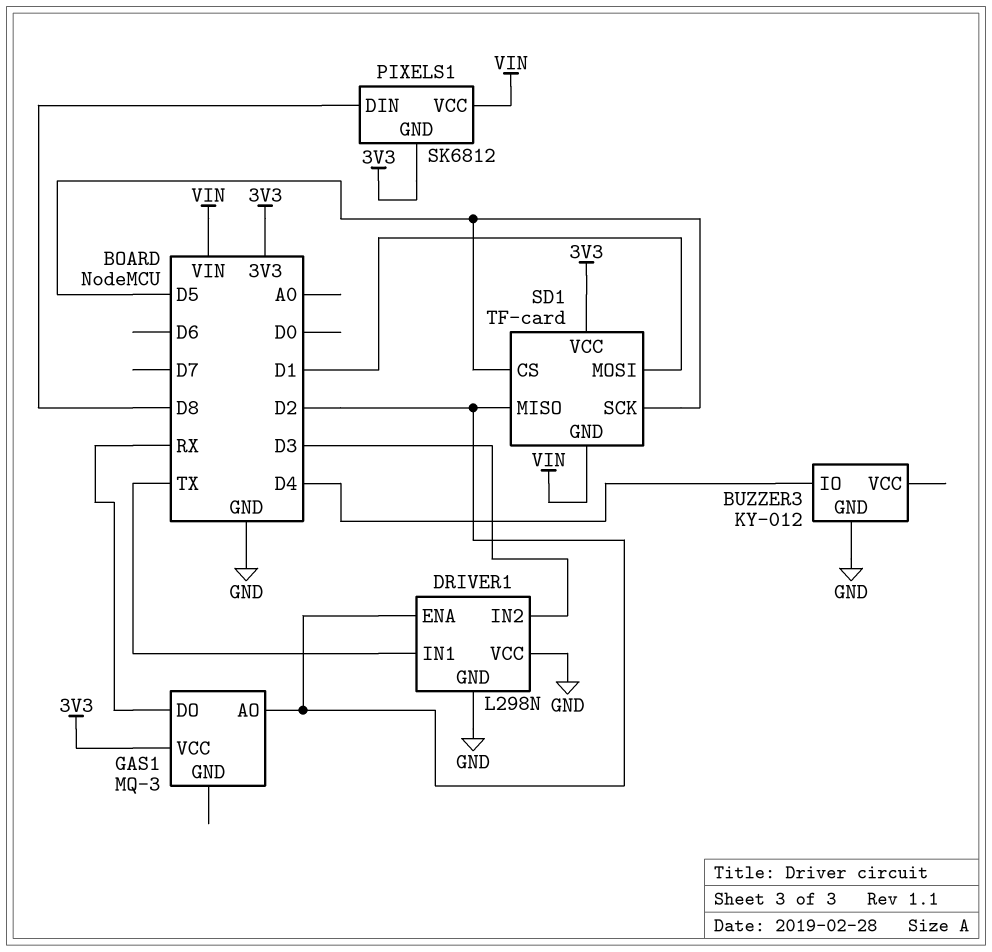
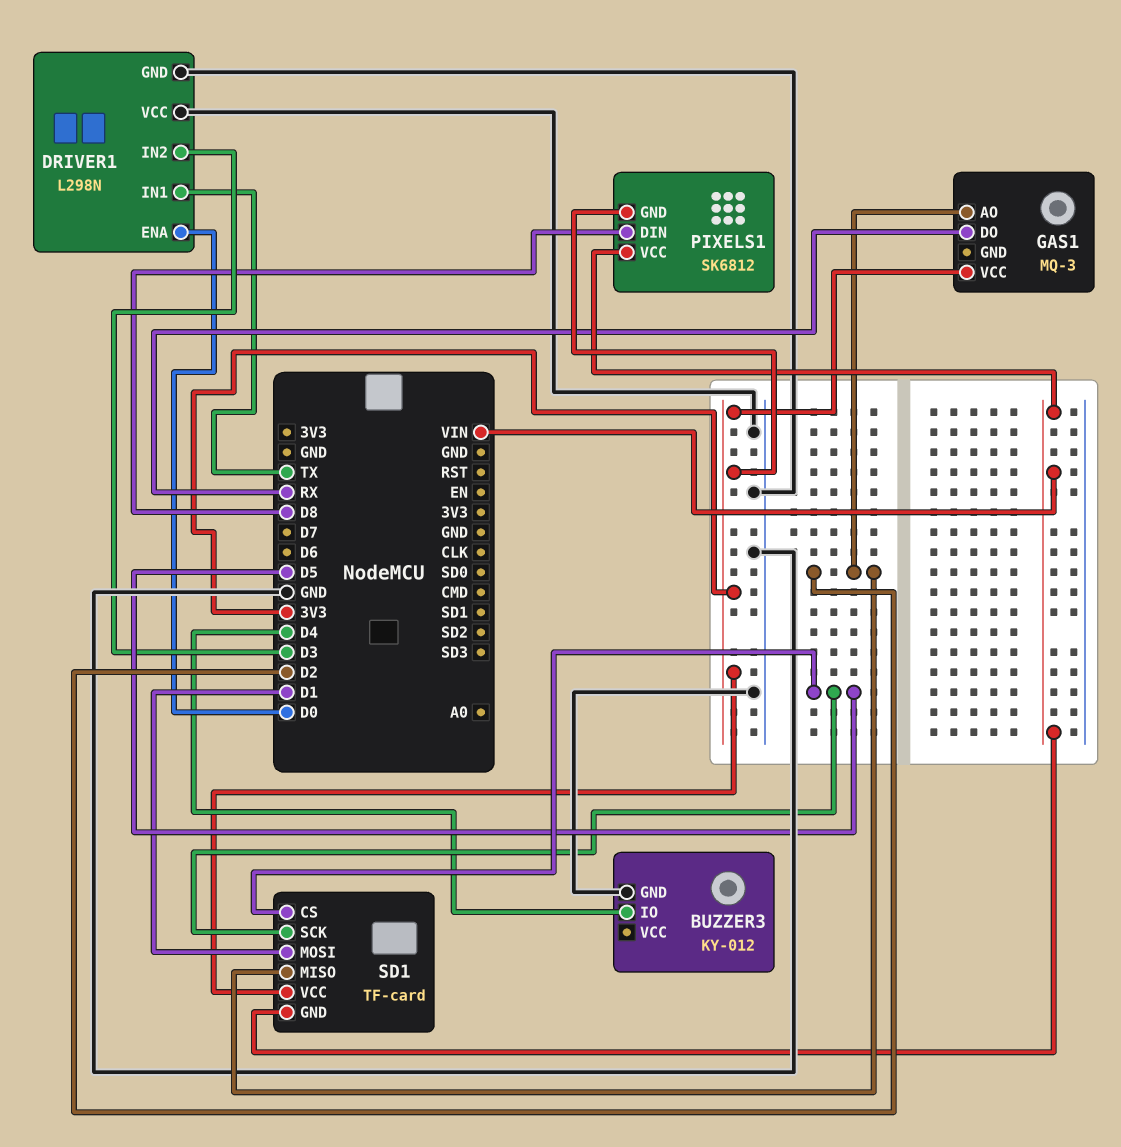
DRIVER1 pin ENA: D2 -> D0

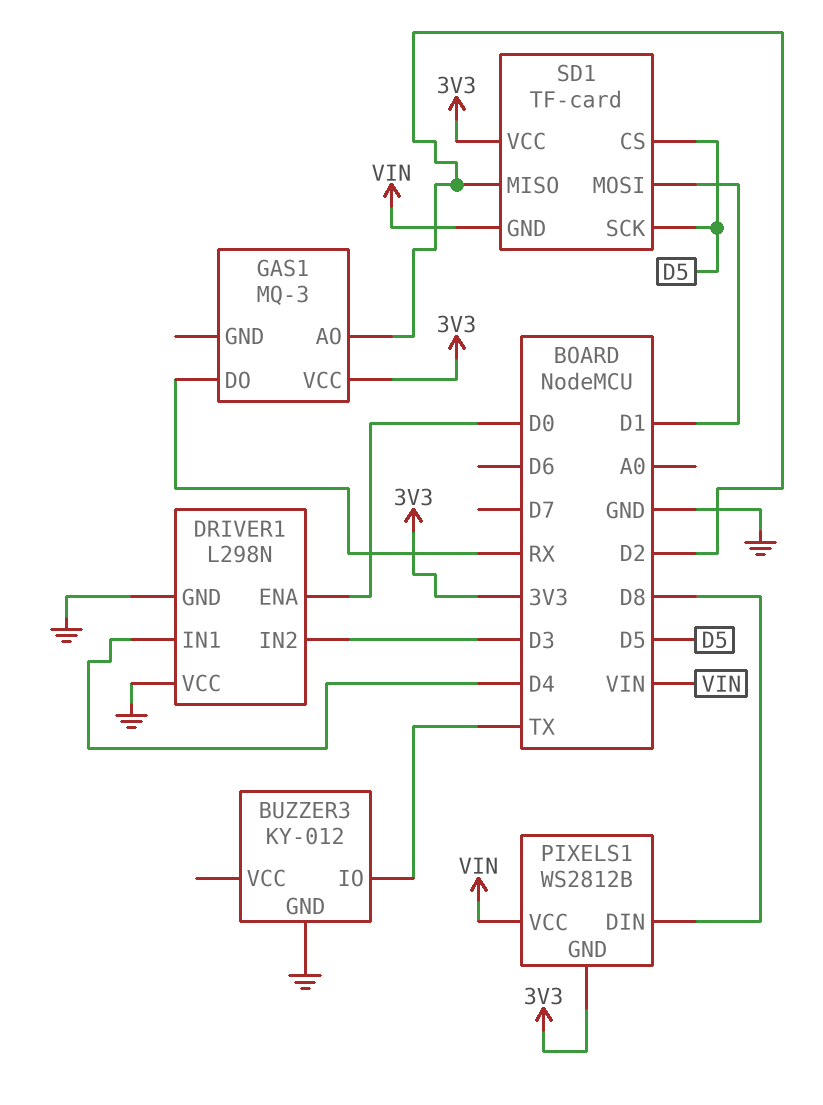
BUZZER3 pin IO: D4 -> TX
DRIVER1 pin IN1: TX -> D4
PIXELS1: SK6812 -> WS2812B

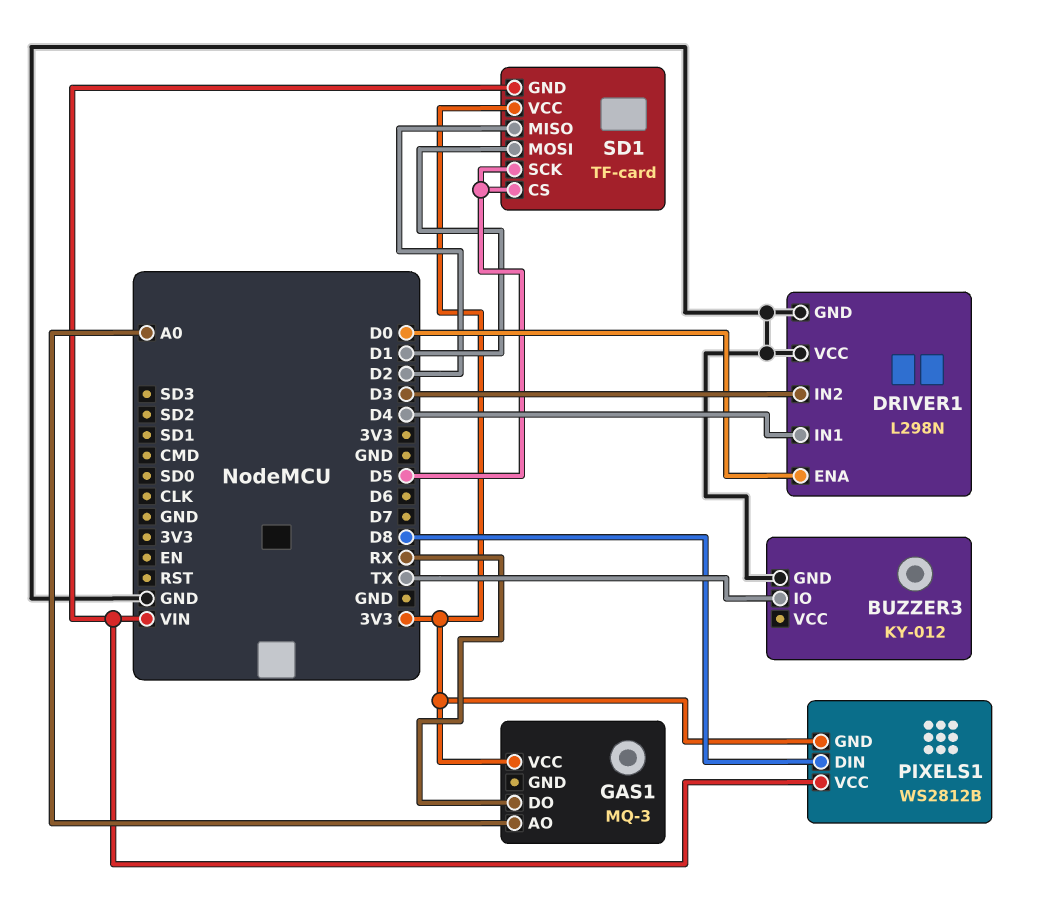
GAS1 pin AO: D2 -> A0

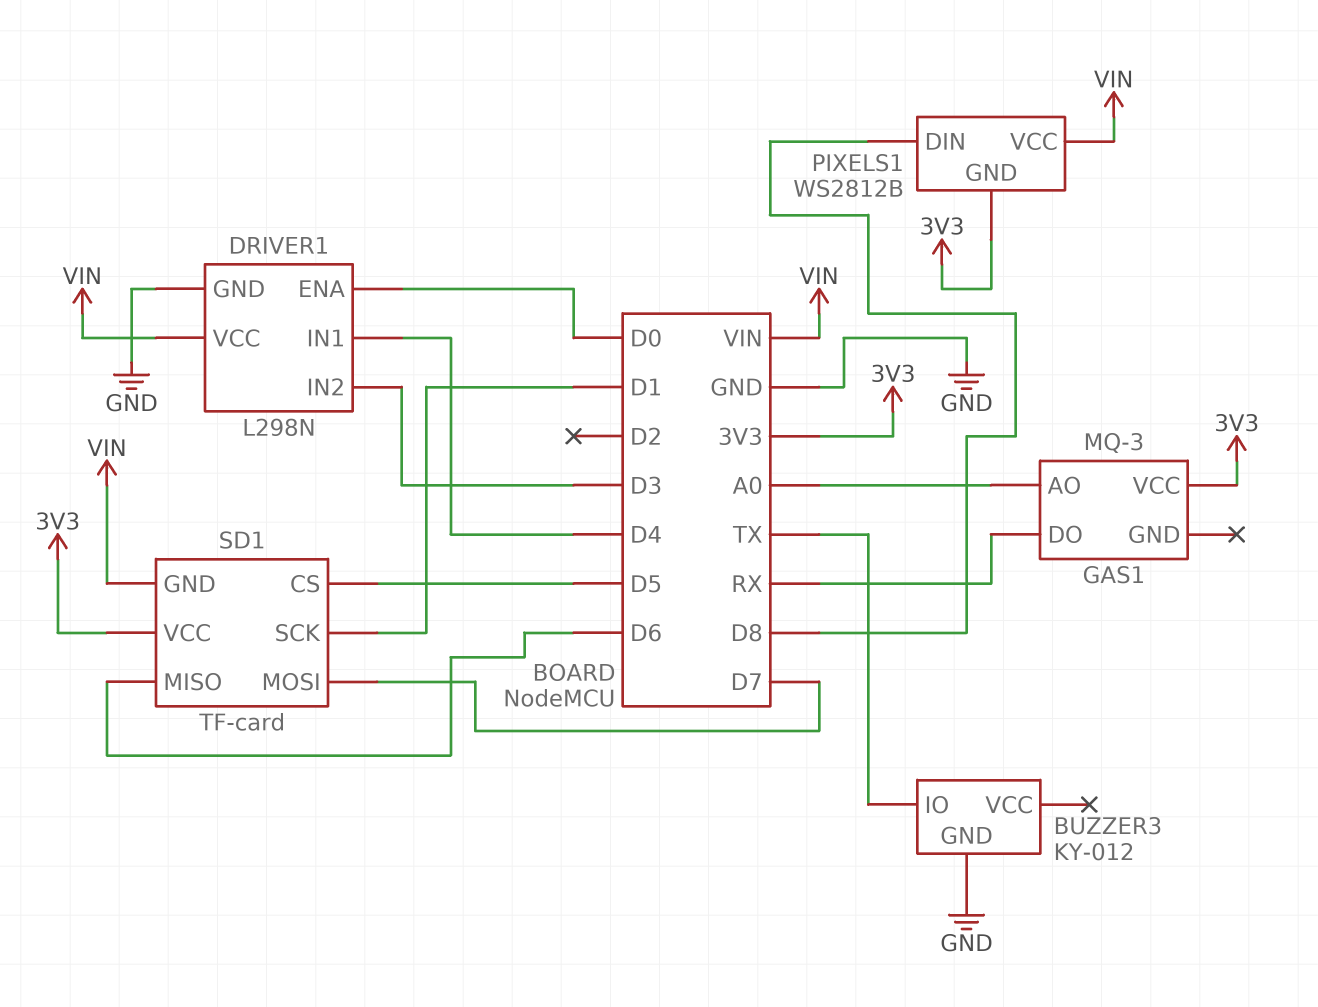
DRIVER1 pin VCC: GND -> VIN
SD1 pin MISO: D2 -> D6
SD1 pin MOSI: D1 -> D7
SD1 pin SCK: D5 -> D1

